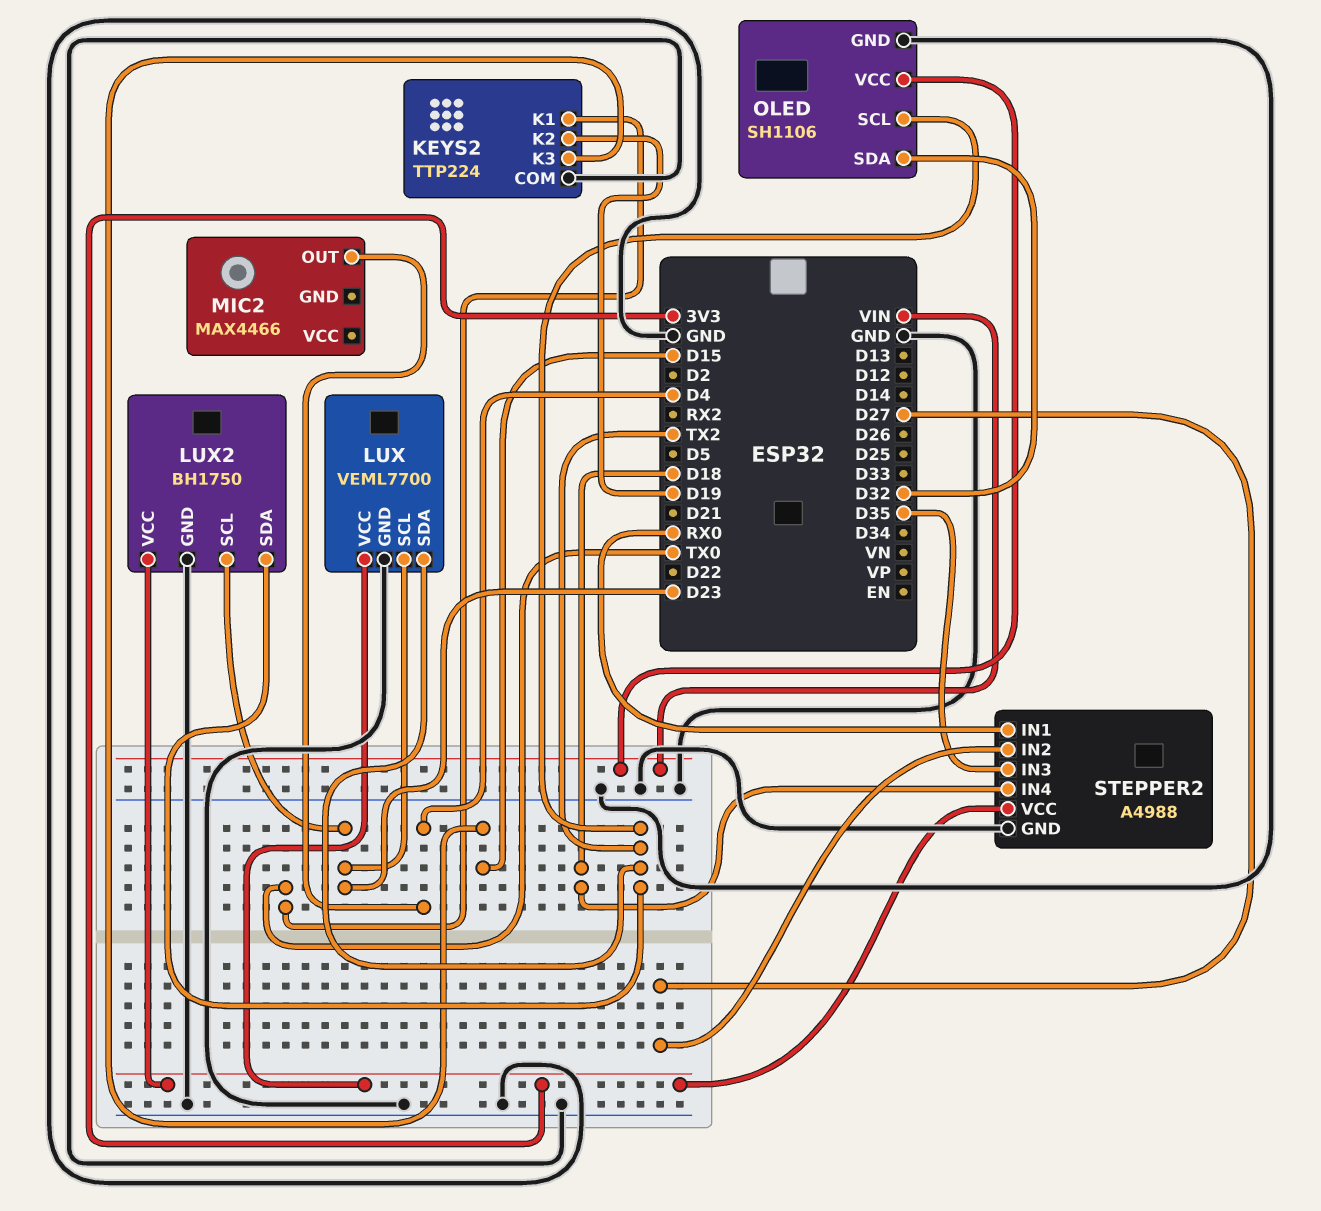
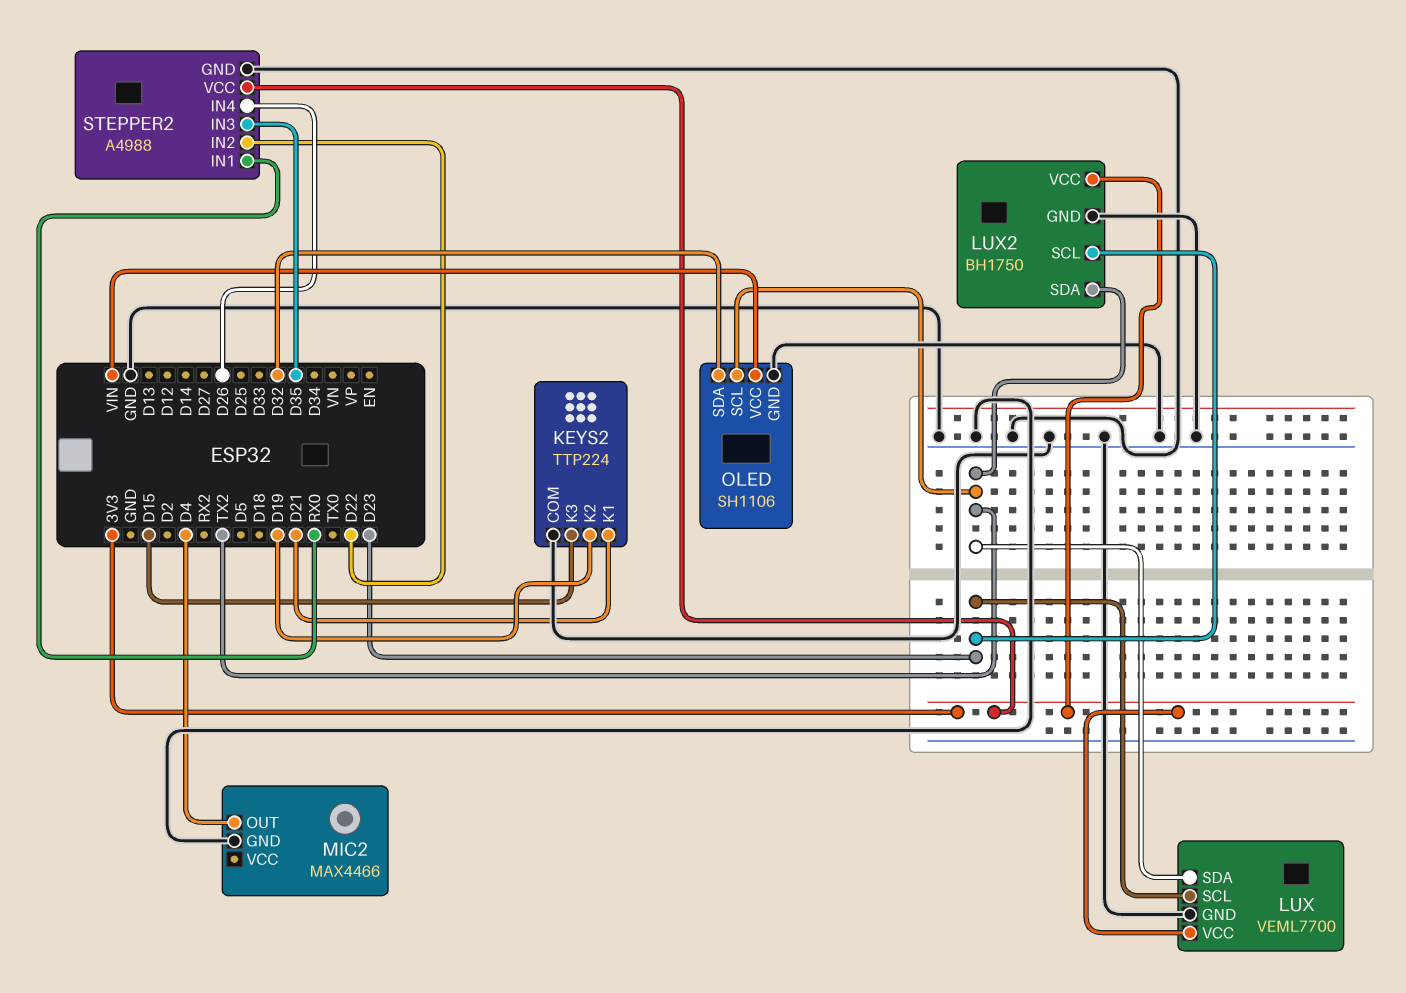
KEYS2 pin K1: TX0 -> D21
MIC2 pin GND: none -> GND
STEPPER2 pin IN2: D27 -> D22
STEPPER2 pin IN4: D18 -> D26

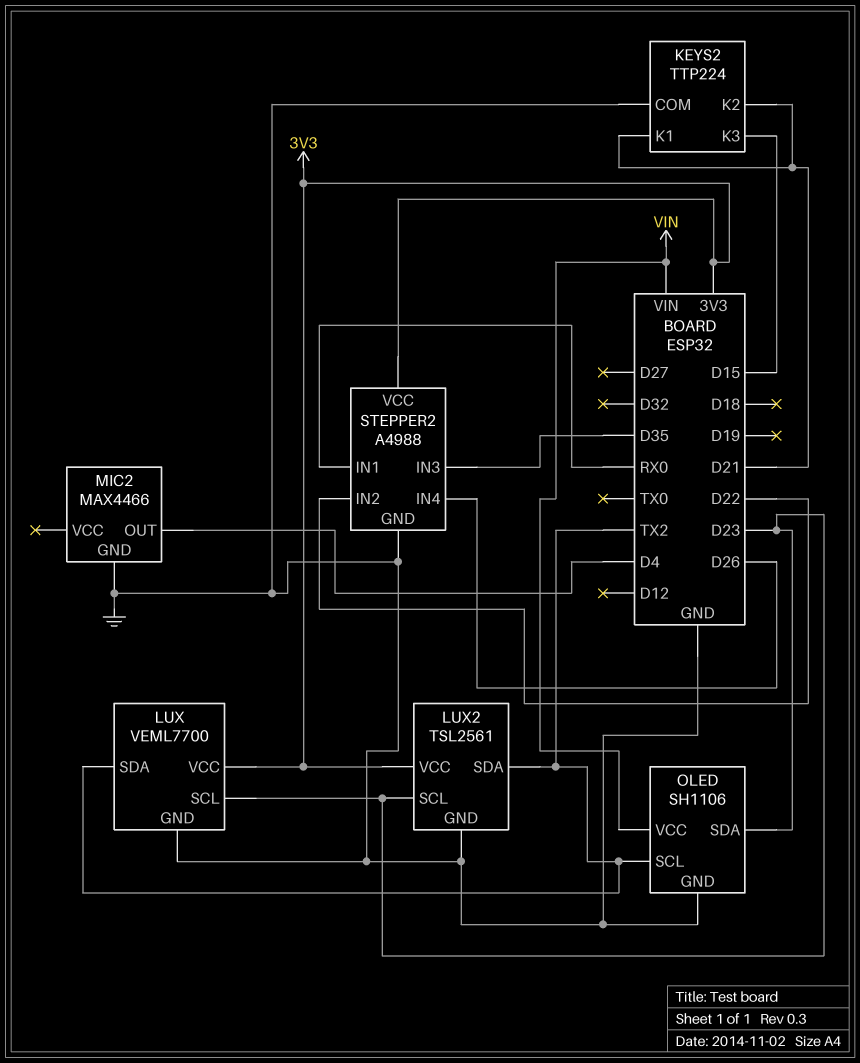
KEYS2 pin K2: D19 -> D21
LUX2: BH1750 -> TSL2561
OLED pin SDA: D32 -> D23

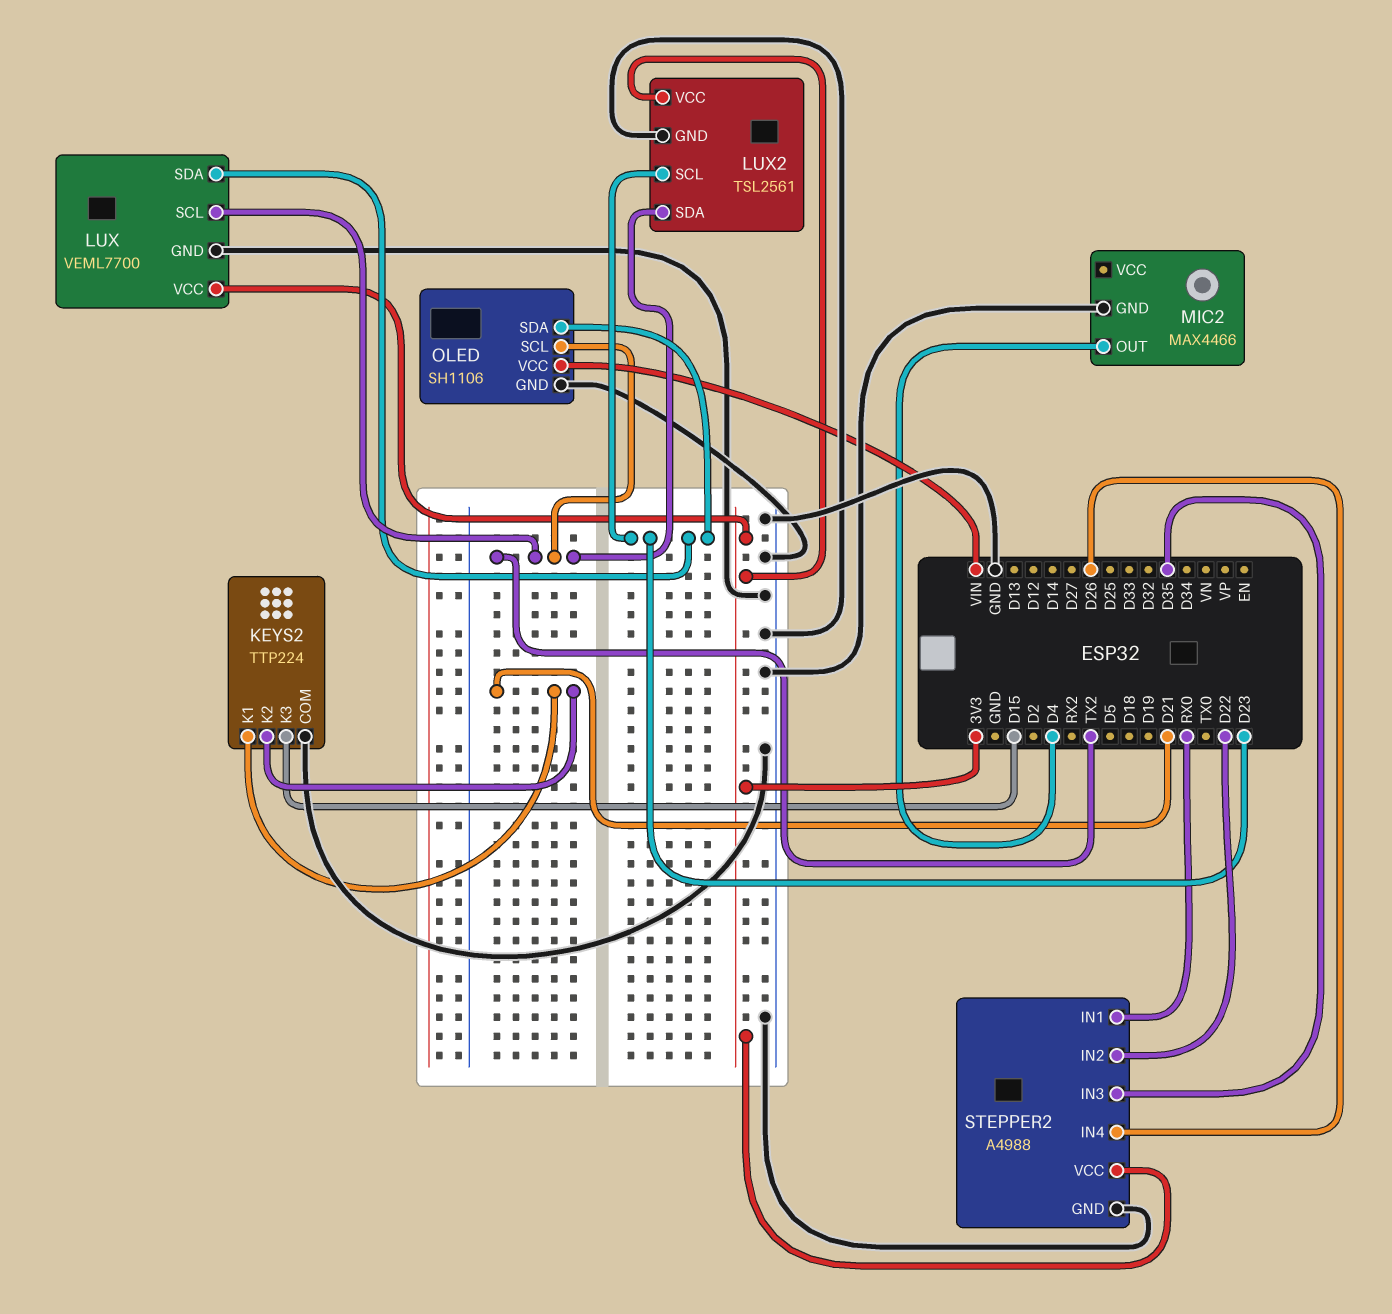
LUX pin SCL: D23 -> TX2
LUX pin SDA: TX2 -> D23

